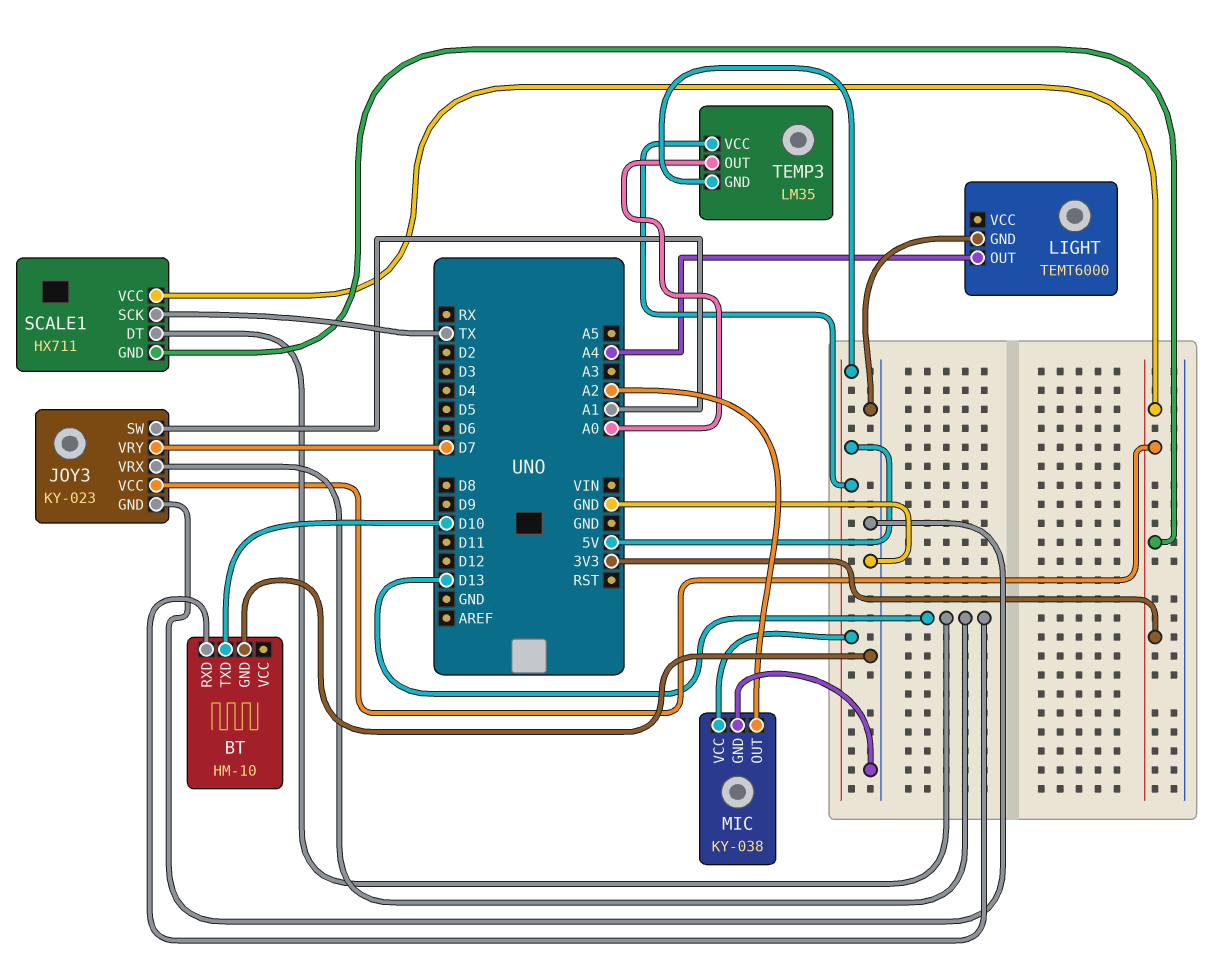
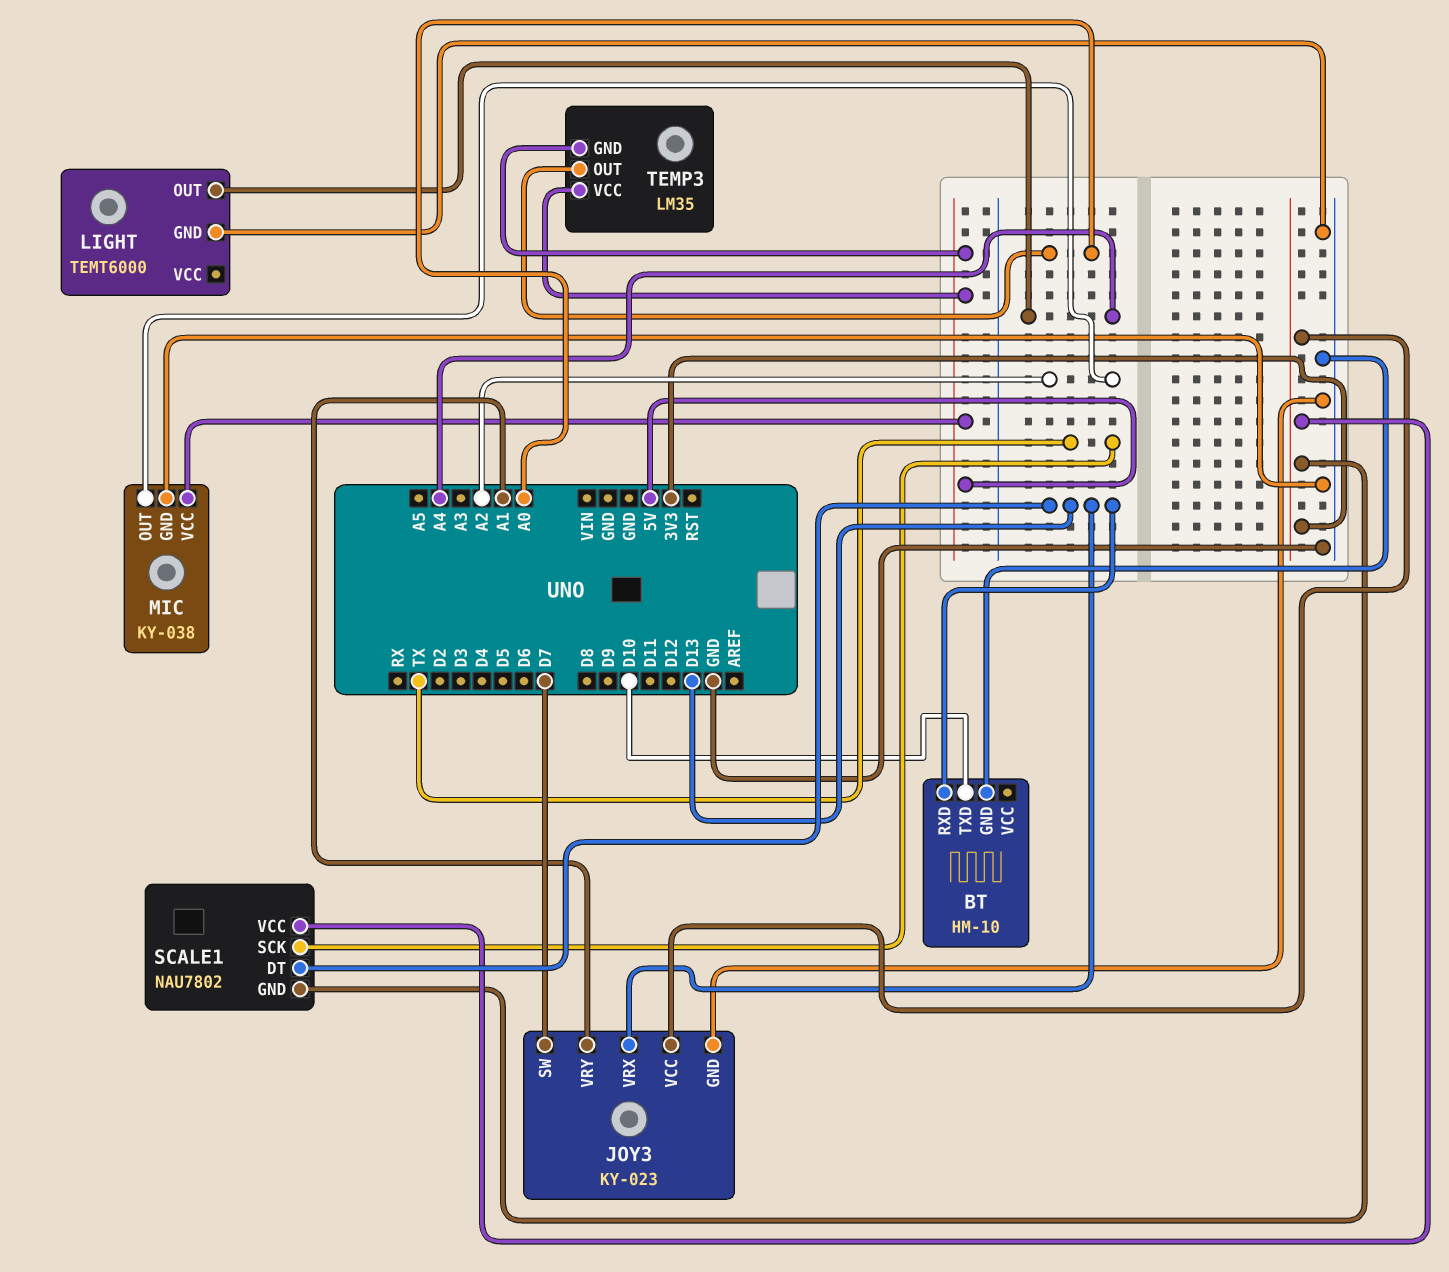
JOY3 pin SW: A1 -> D7
JOY3 pin VRY: D7 -> A1
SCALE1: HX711 -> NAU7802

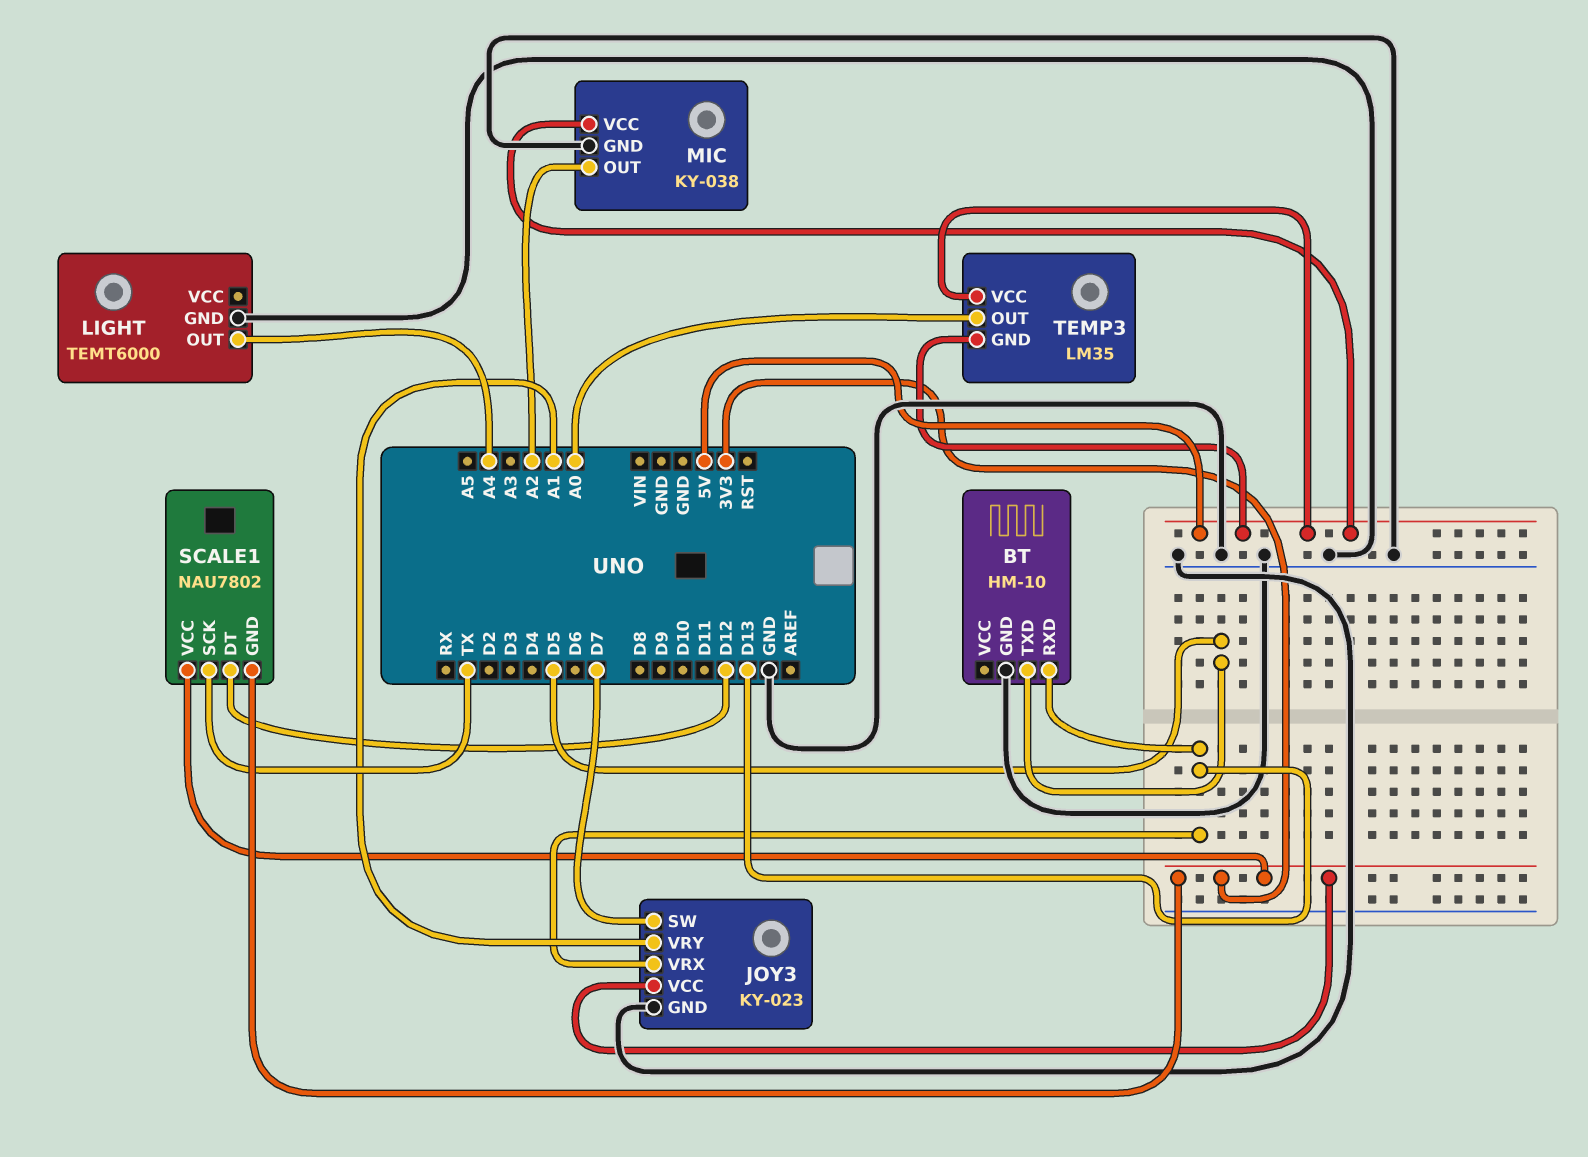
BT pin TXD: D10 -> D5
SCALE1 pin DT: D13 -> D12

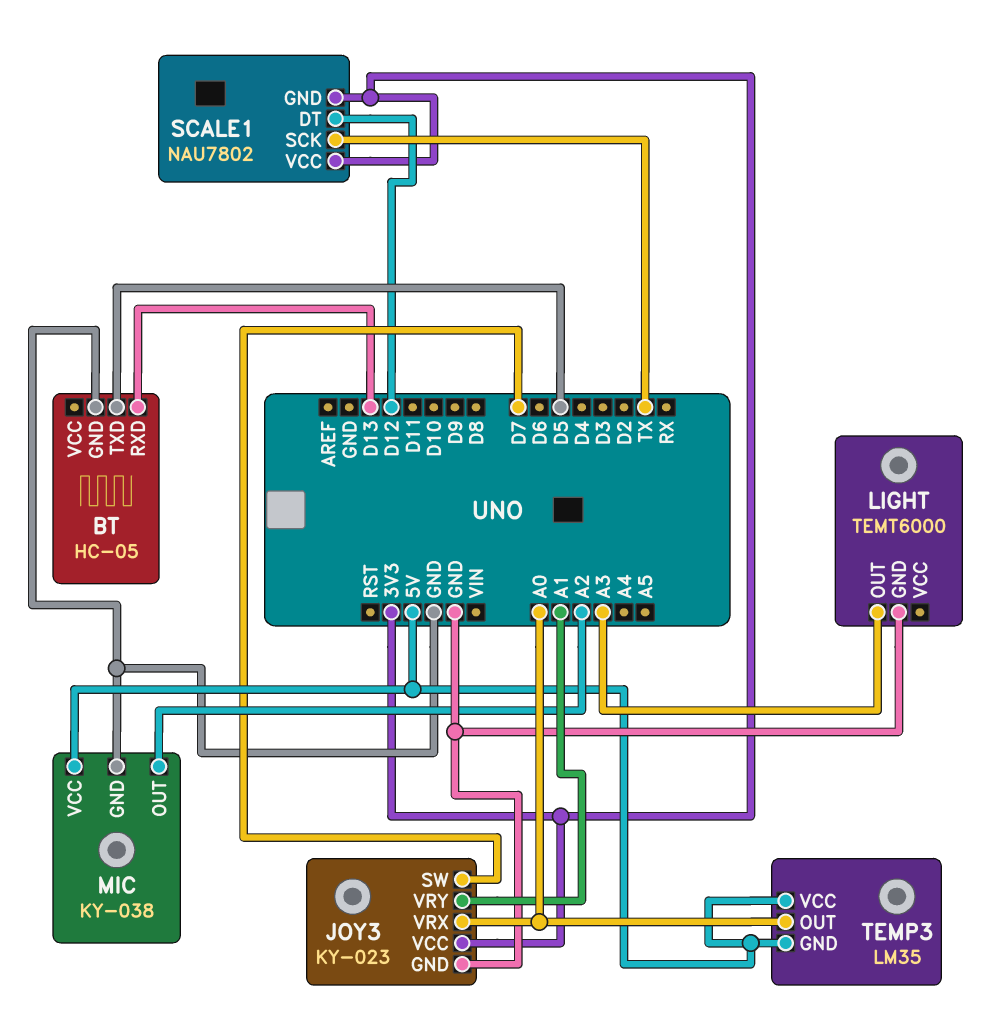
BT: HM-10 -> HC-05
JOY3 pin VRX: D13 -> A0
LIGHT pin OUT: A4 -> A3

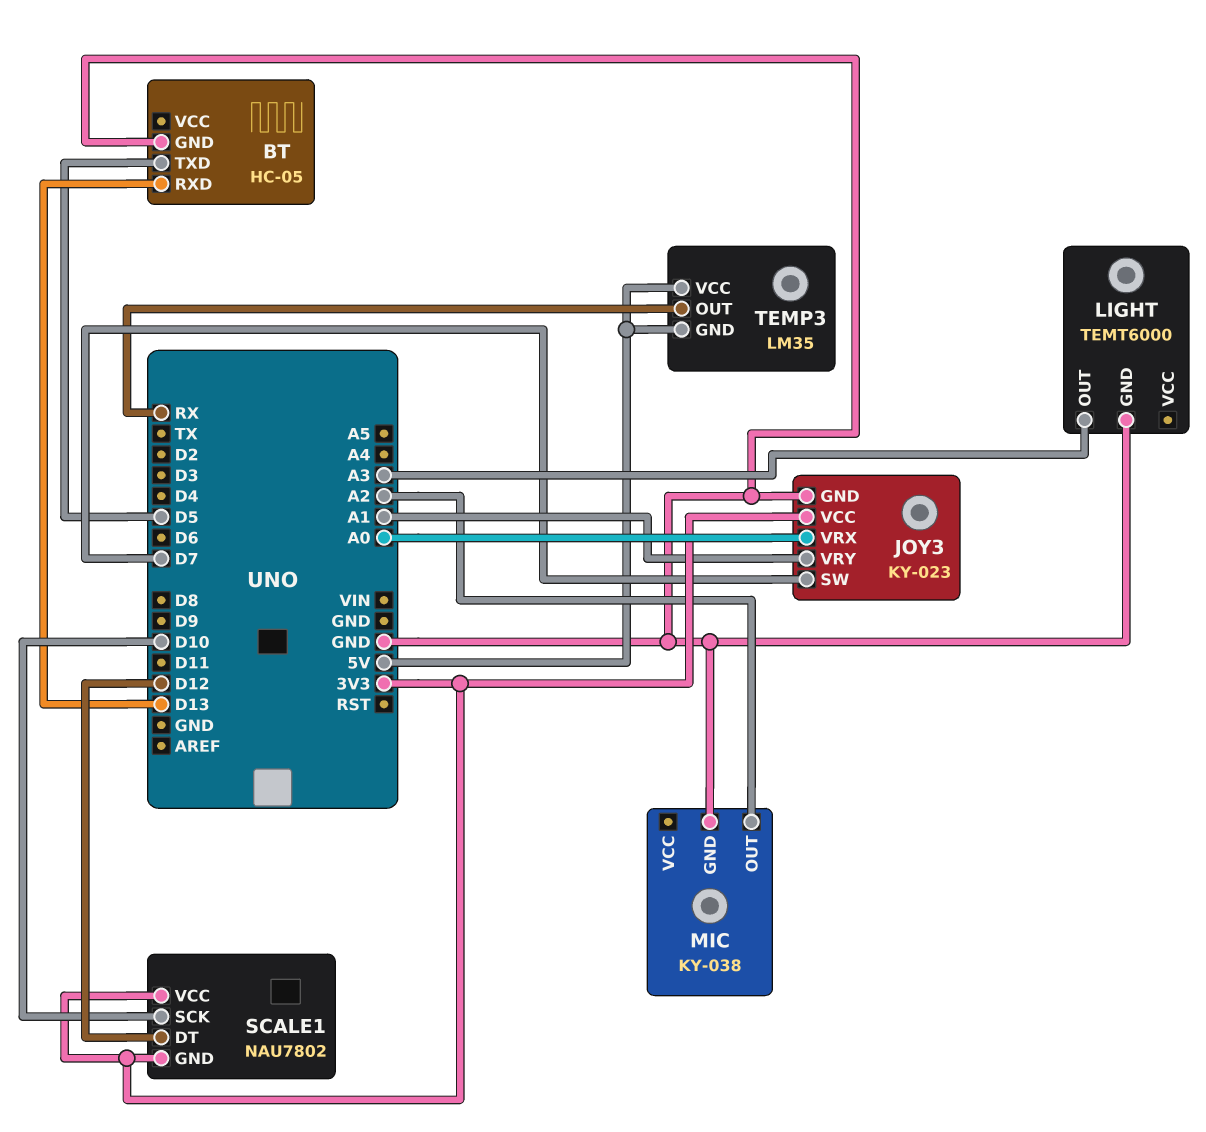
MIC pin VCC: 5V -> none
SCALE1 pin SCK: TX -> D10
TEMP3 pin OUT: A0 -> RX

